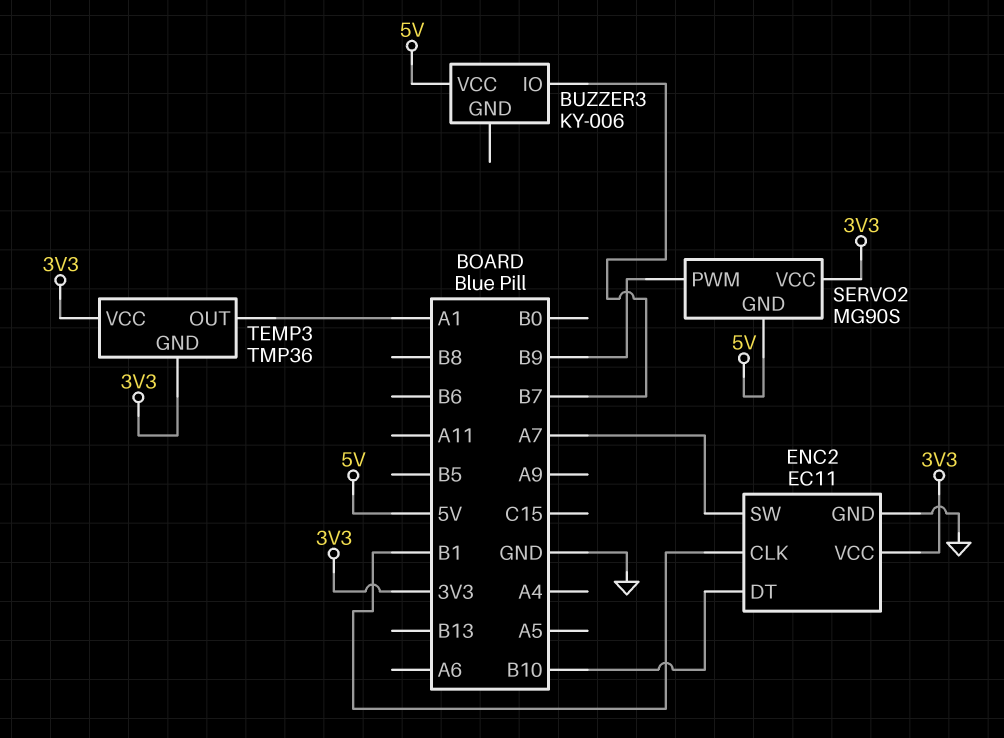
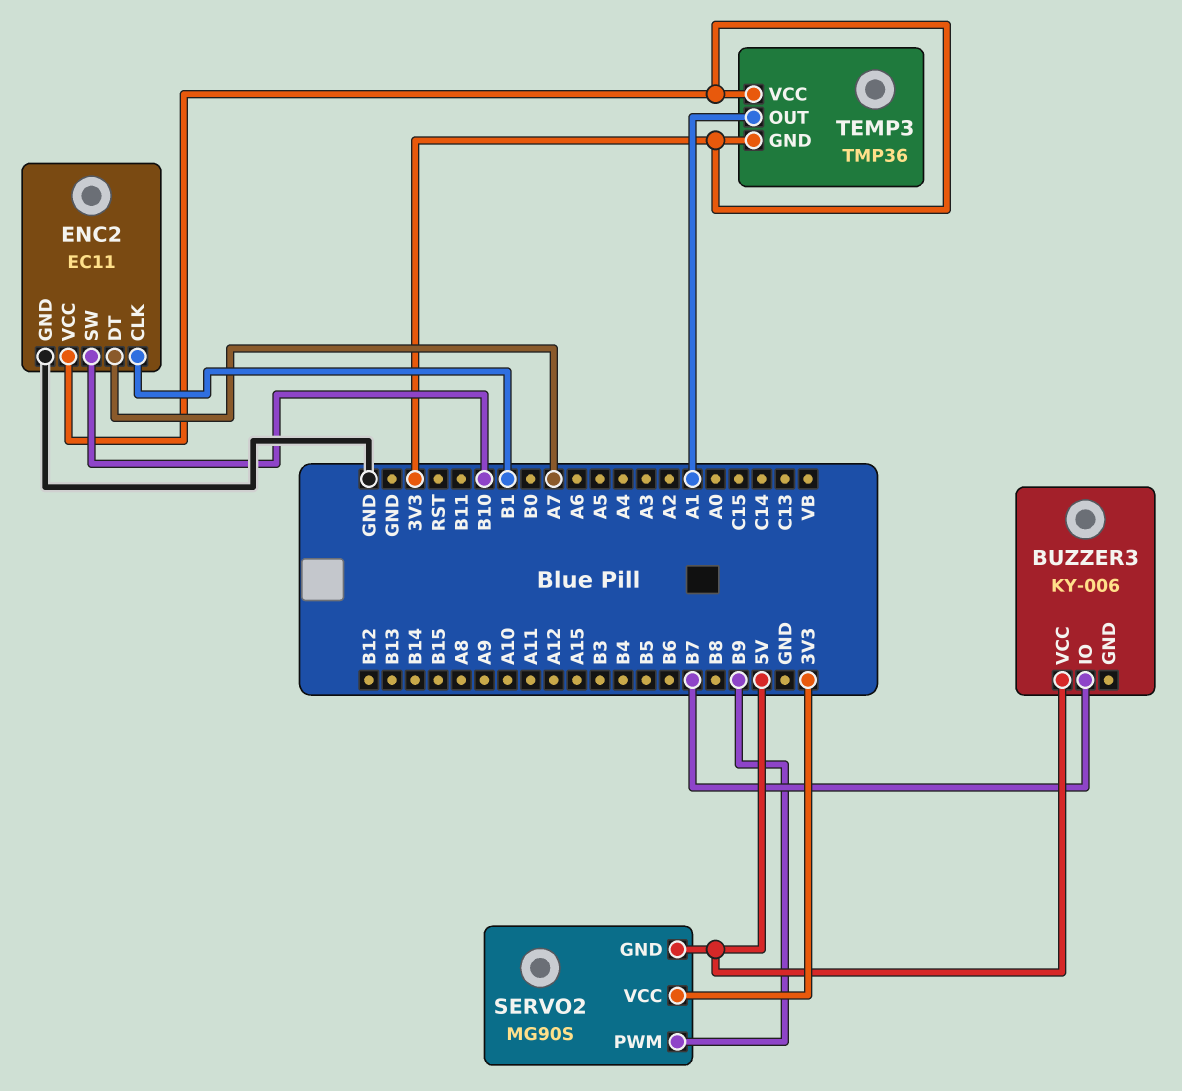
ENC2 pin DT: B10 -> A7
ENC2 pin SW: A7 -> B10

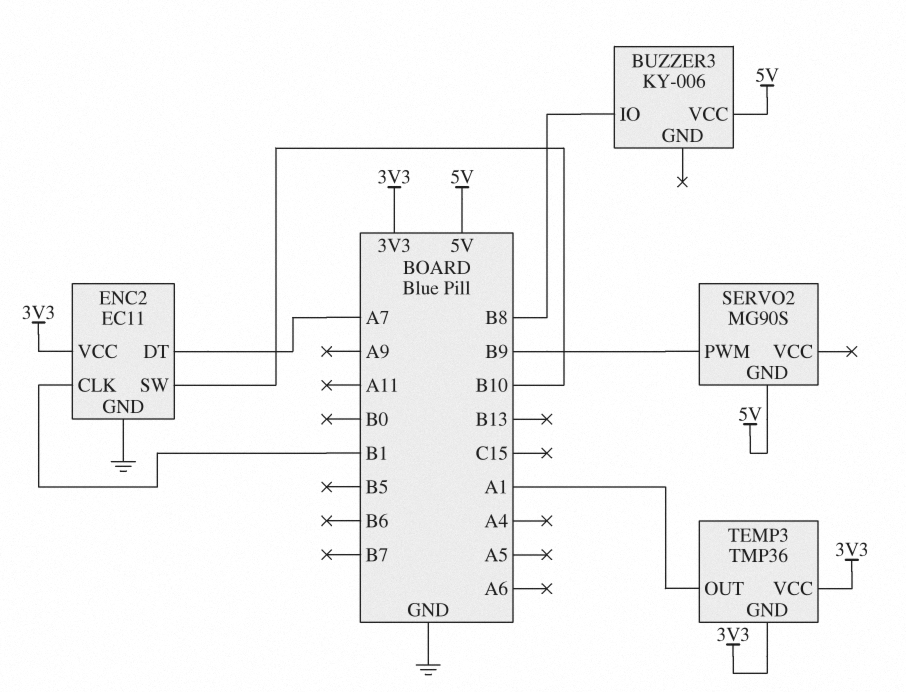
BUZZER3 pin IO: B7 -> B8
SERVO2 pin VCC: 3V3 -> none

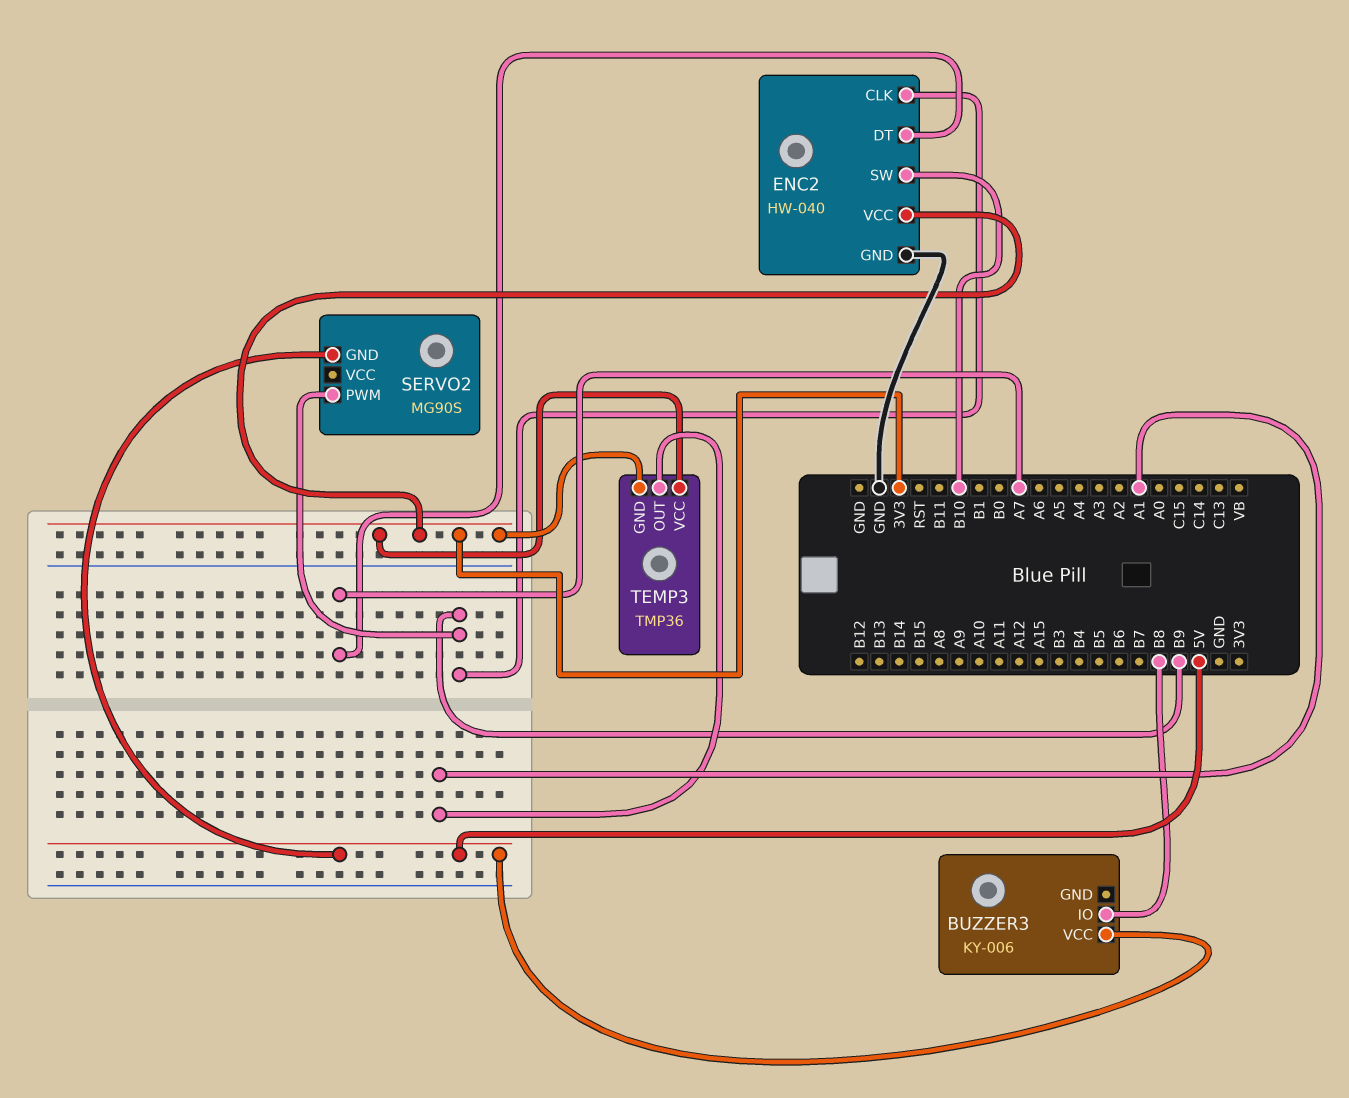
ENC2: EC11 -> HW-040
ENC2 pin CLK: B1 -> B9

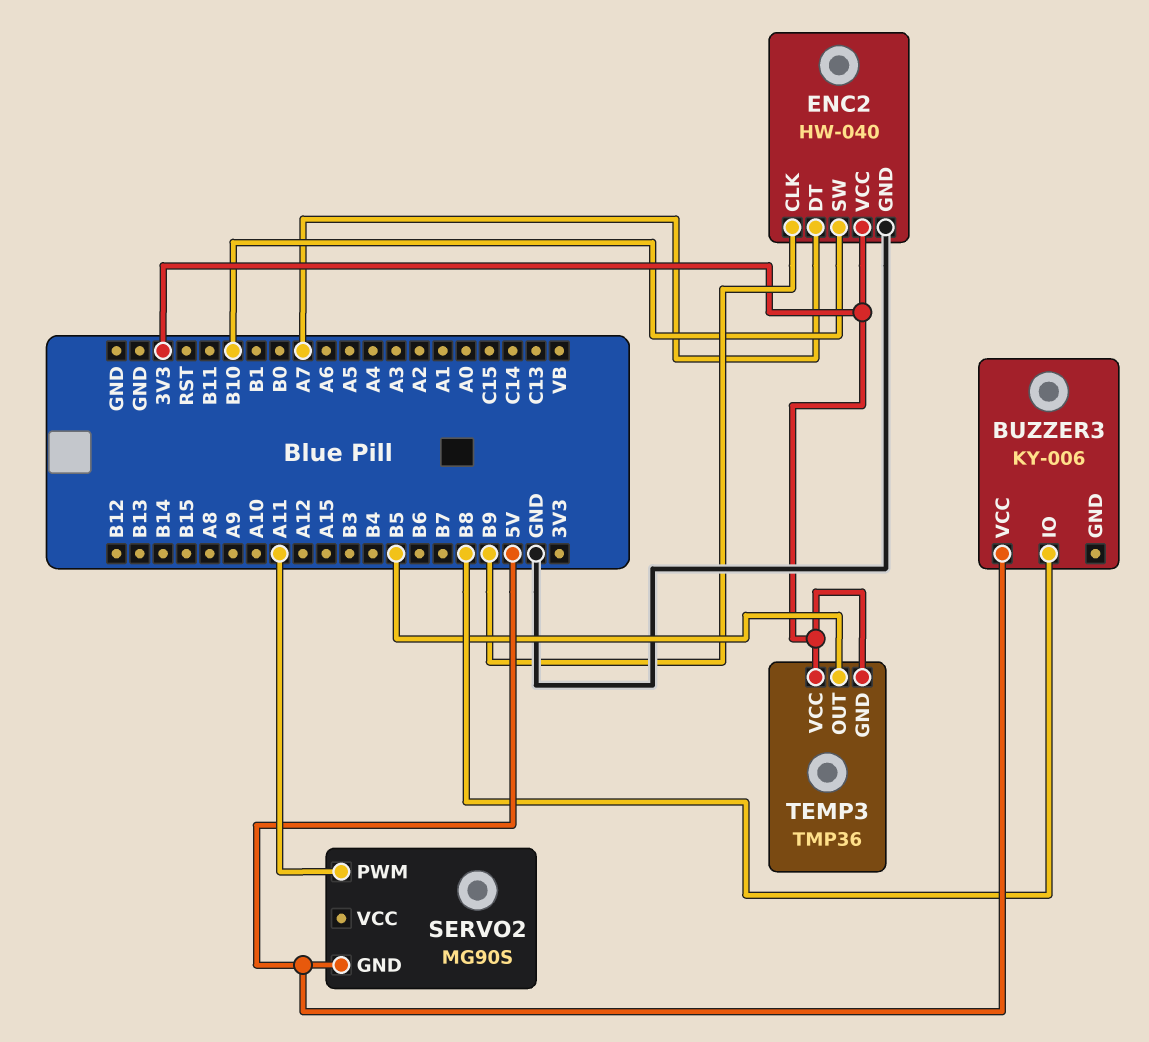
SERVO2 pin PWM: B9 -> A11
TEMP3 pin OUT: A1 -> B5

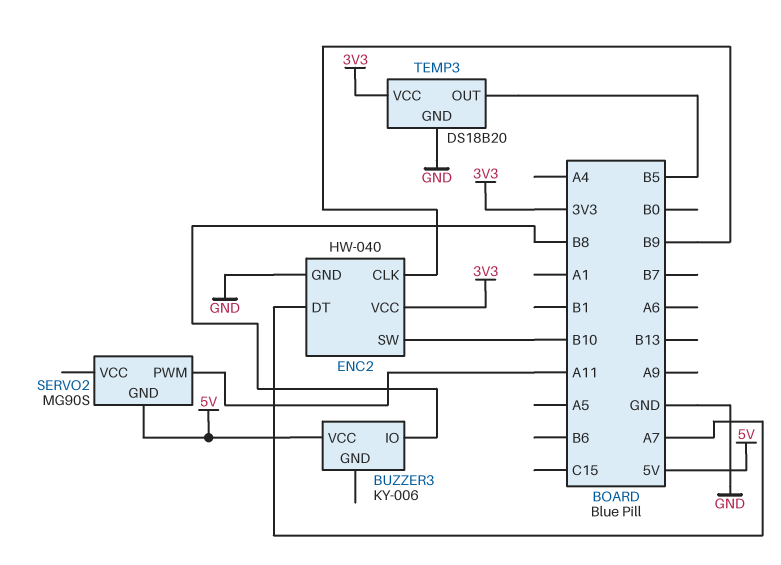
TEMP3: TMP36 -> DS18B20
TEMP3 pin GND: 3V3 -> GND

